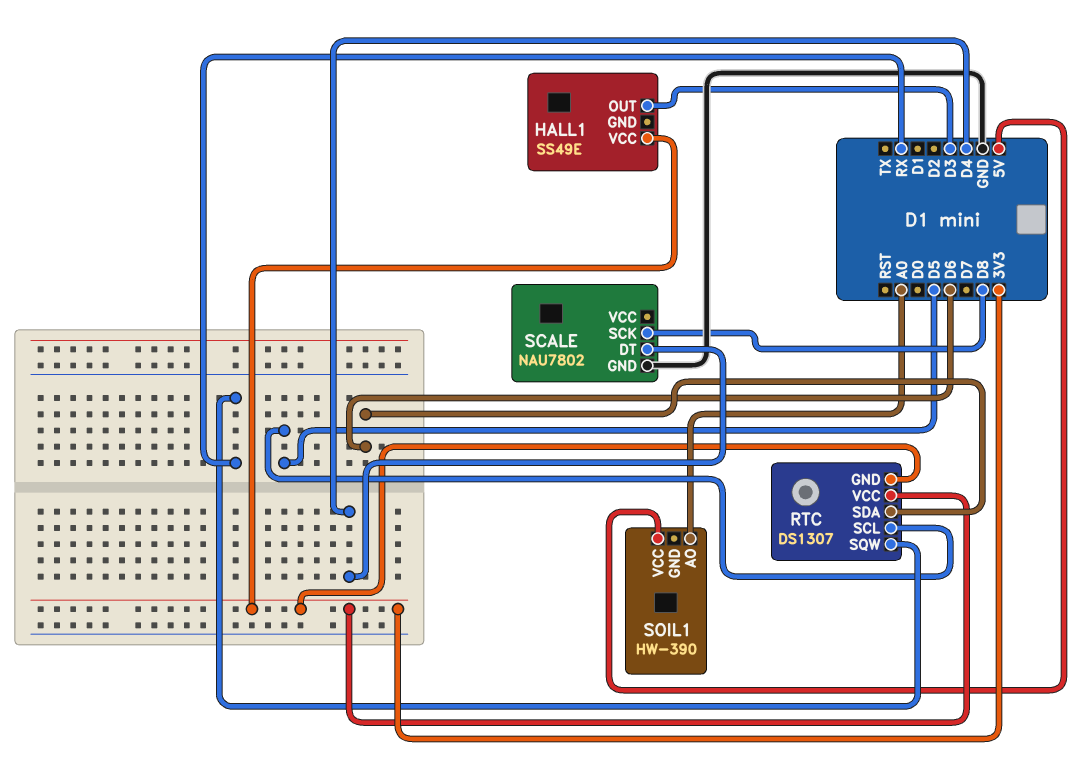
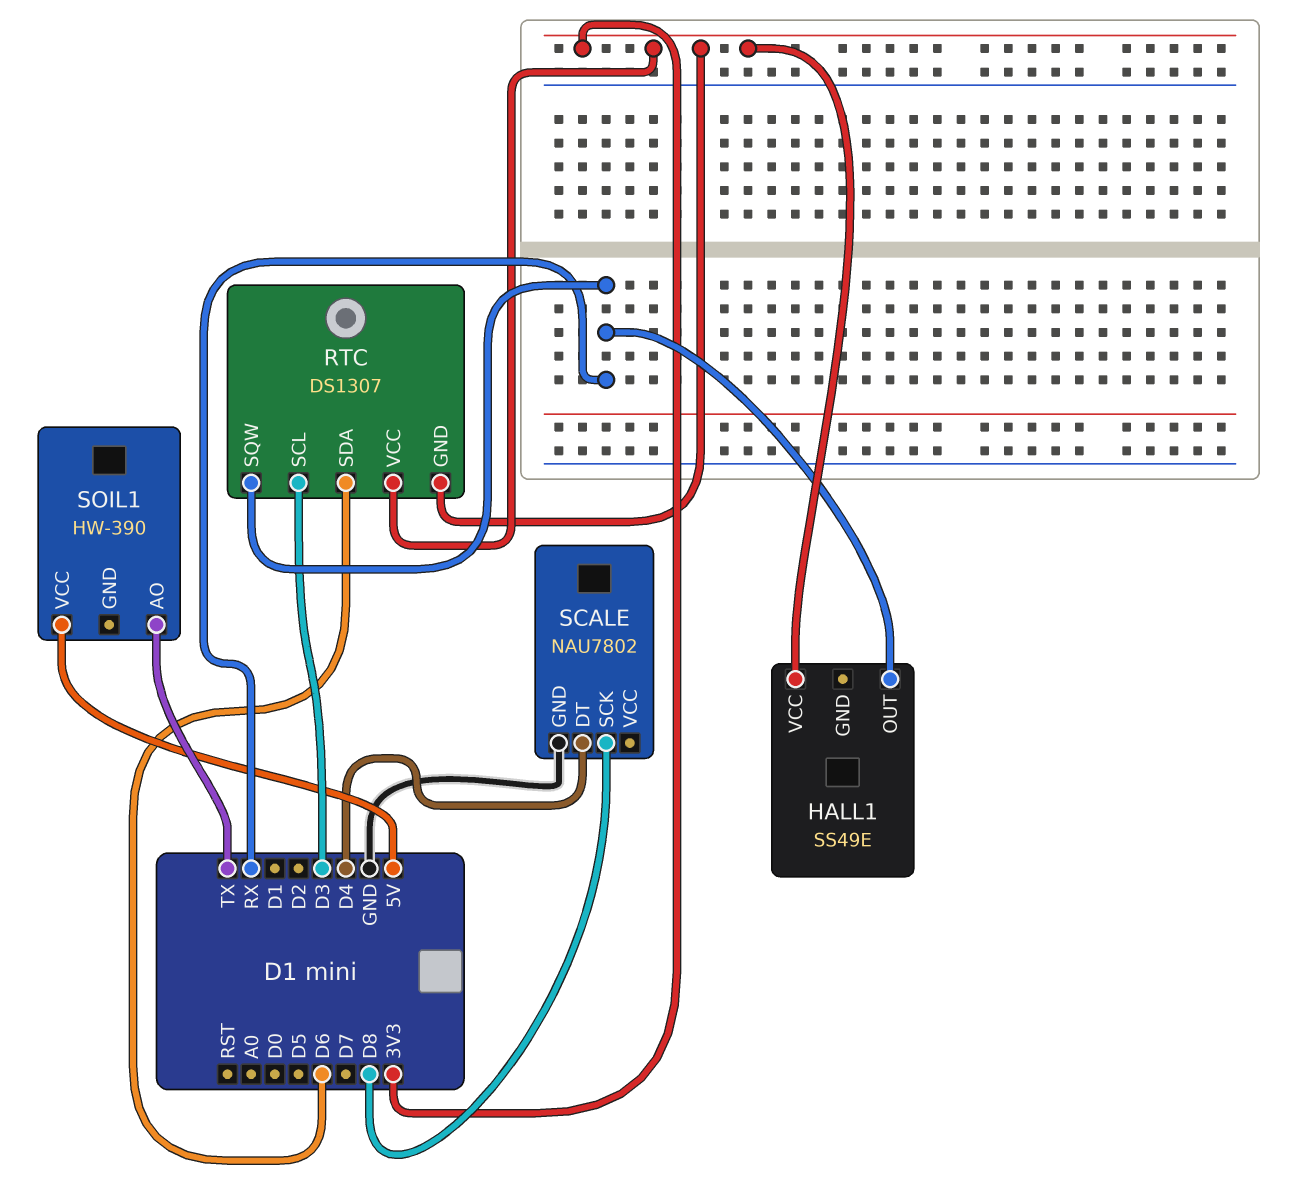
HALL1 pin OUT: D3 -> RX
RTC pin SCL: D5 -> D3
SOIL1 pin AO: A0 -> TX

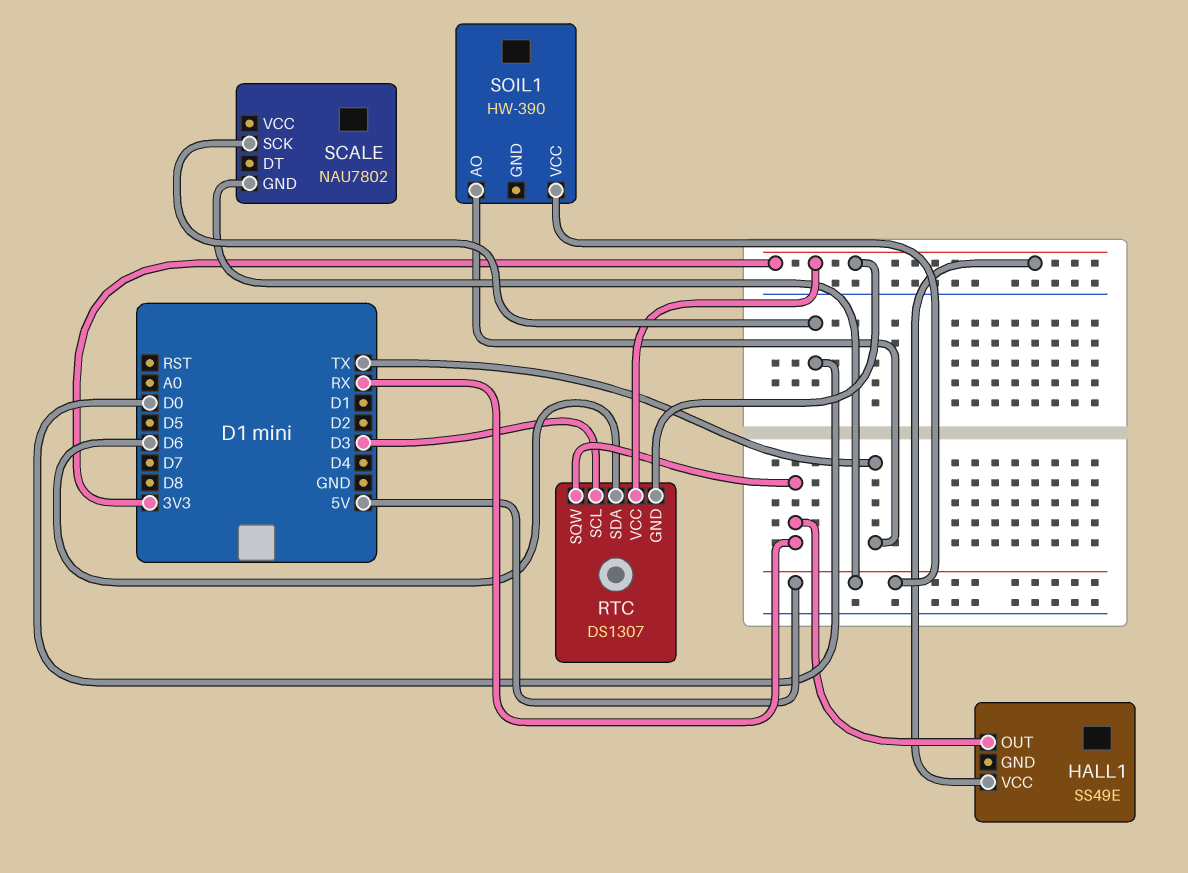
SCALE pin DT: D4 -> none
SCALE pin GND: GND -> 5V
SCALE pin SCK: D8 -> D0

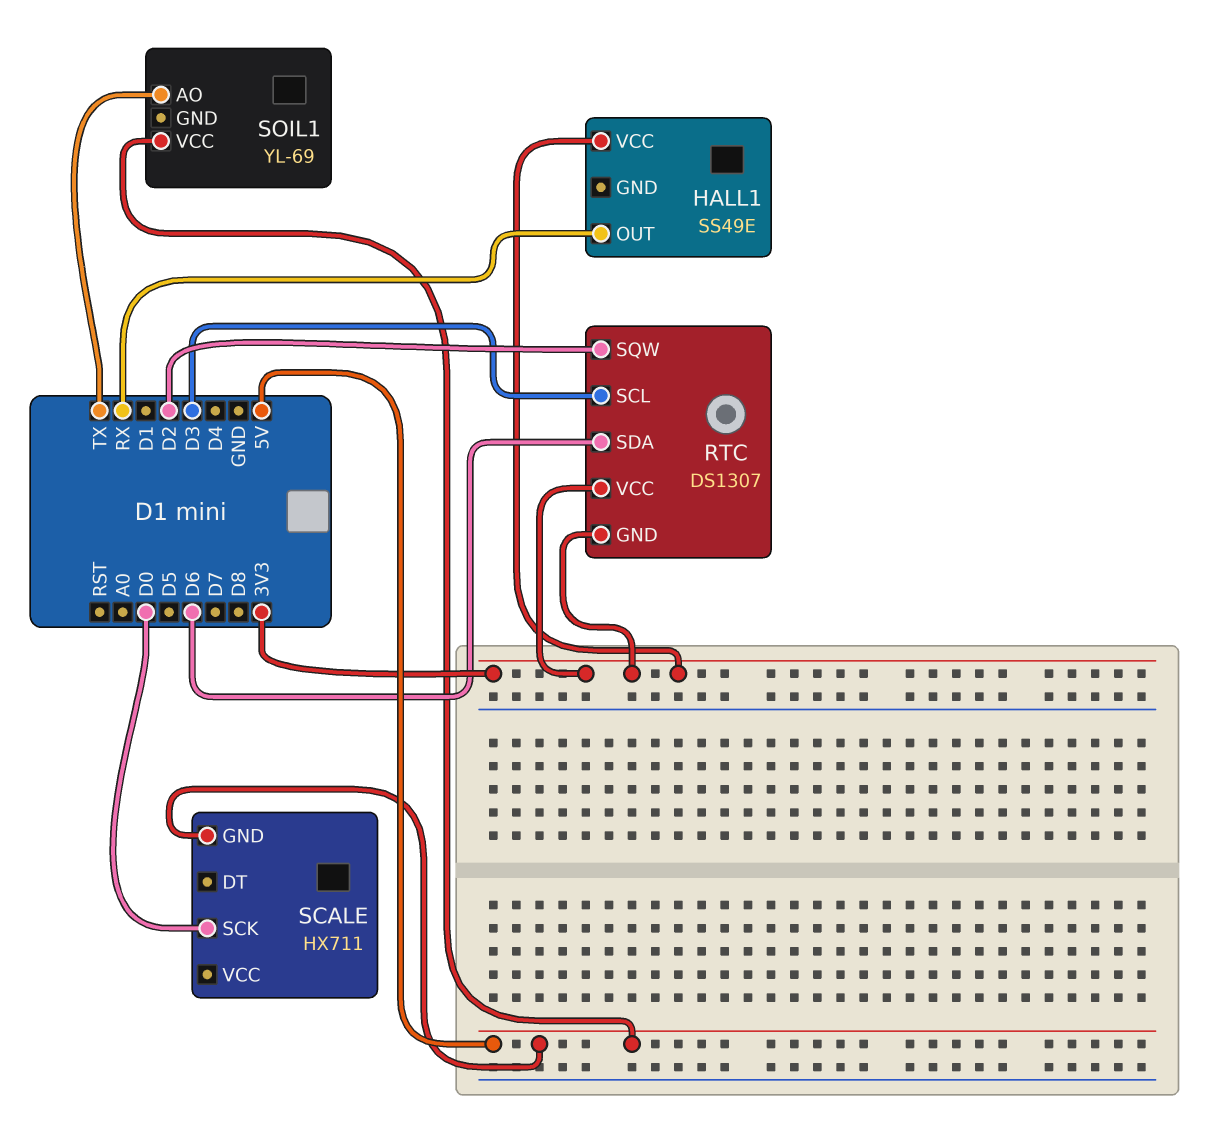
RTC pin SQW: RX -> D2
SCALE: NAU7802 -> HX711
SOIL1: HW-390 -> YL-69

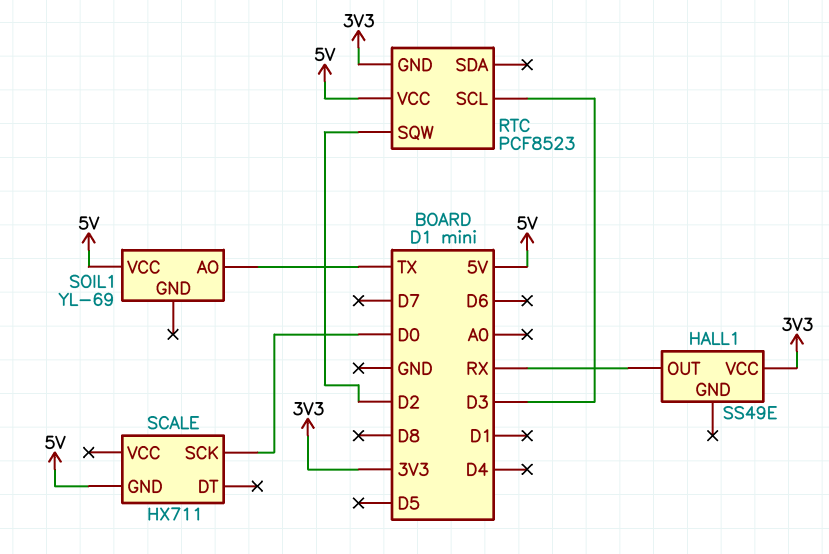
RTC: DS1307 -> PCF8523
RTC pin SDA: D6 -> none
RTC pin VCC: 3V3 -> 5V

